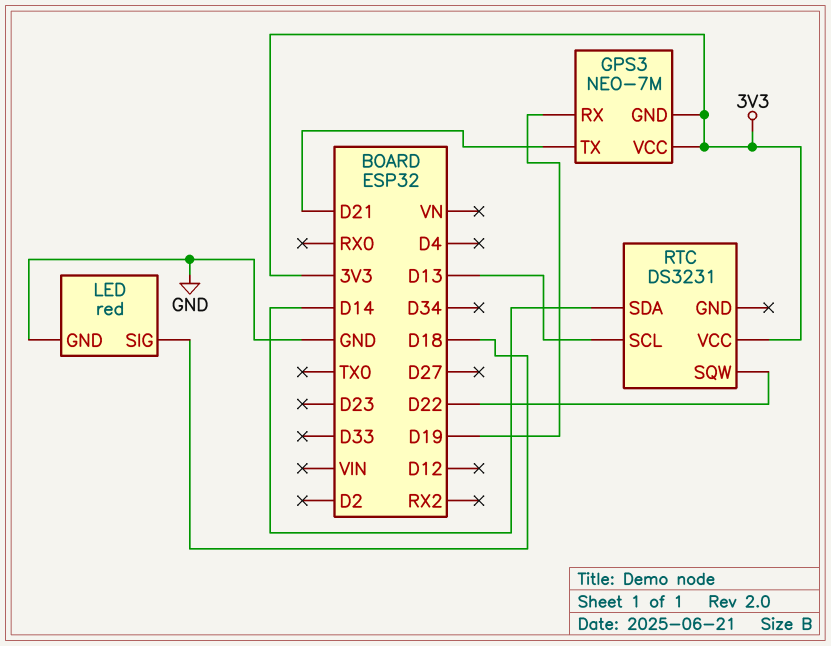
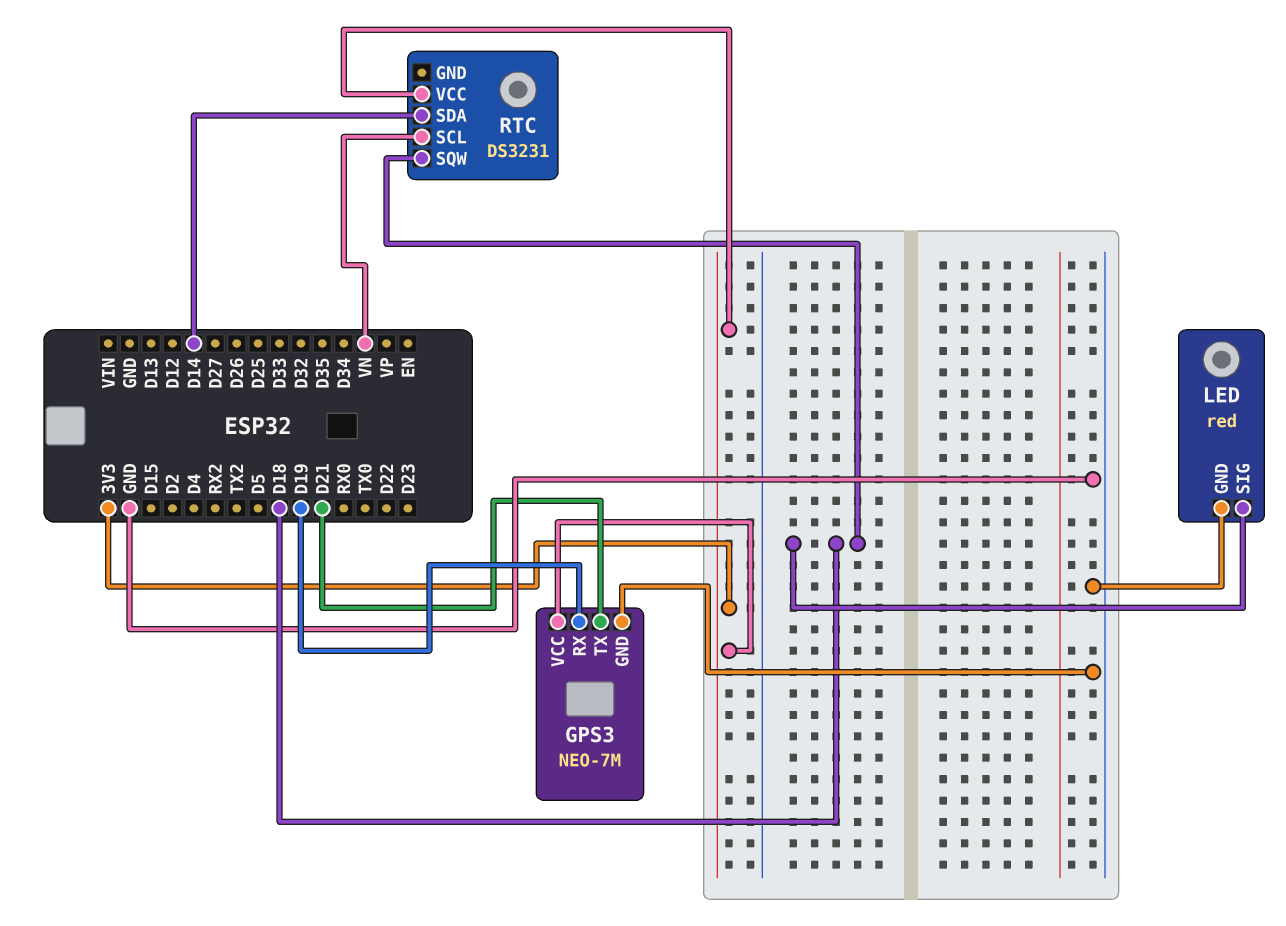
GPS3 pin GND: 3V3 -> GND
RTC pin SCL: D13 -> VN
RTC pin SQW: D22 -> D18

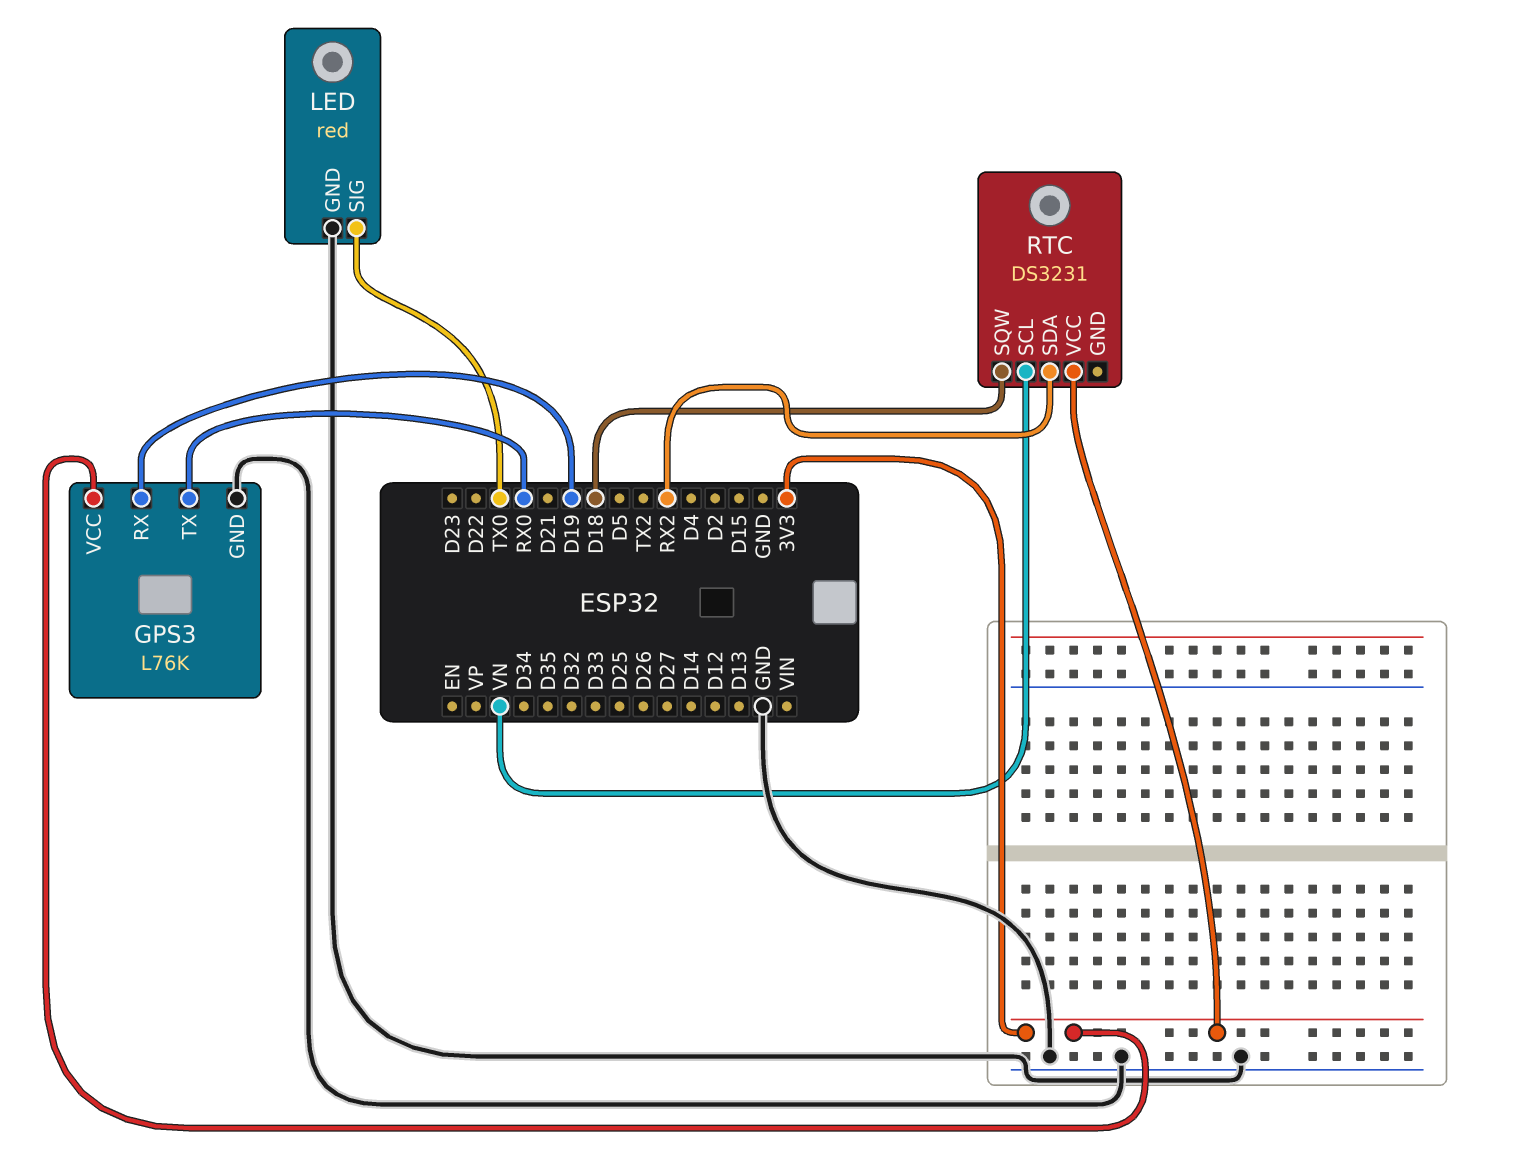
GPS3: NEO-7M -> L76K
GPS3 pin TX: D21 -> RX0
LED pin SIG: D18 -> TX0
RTC pin SDA: D14 -> RX2

